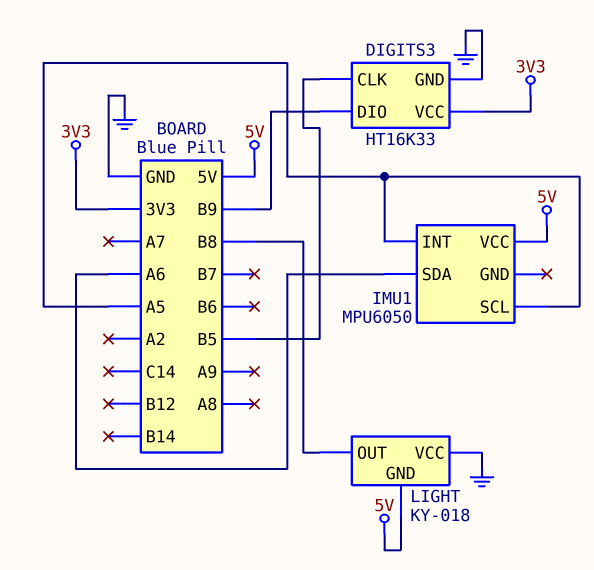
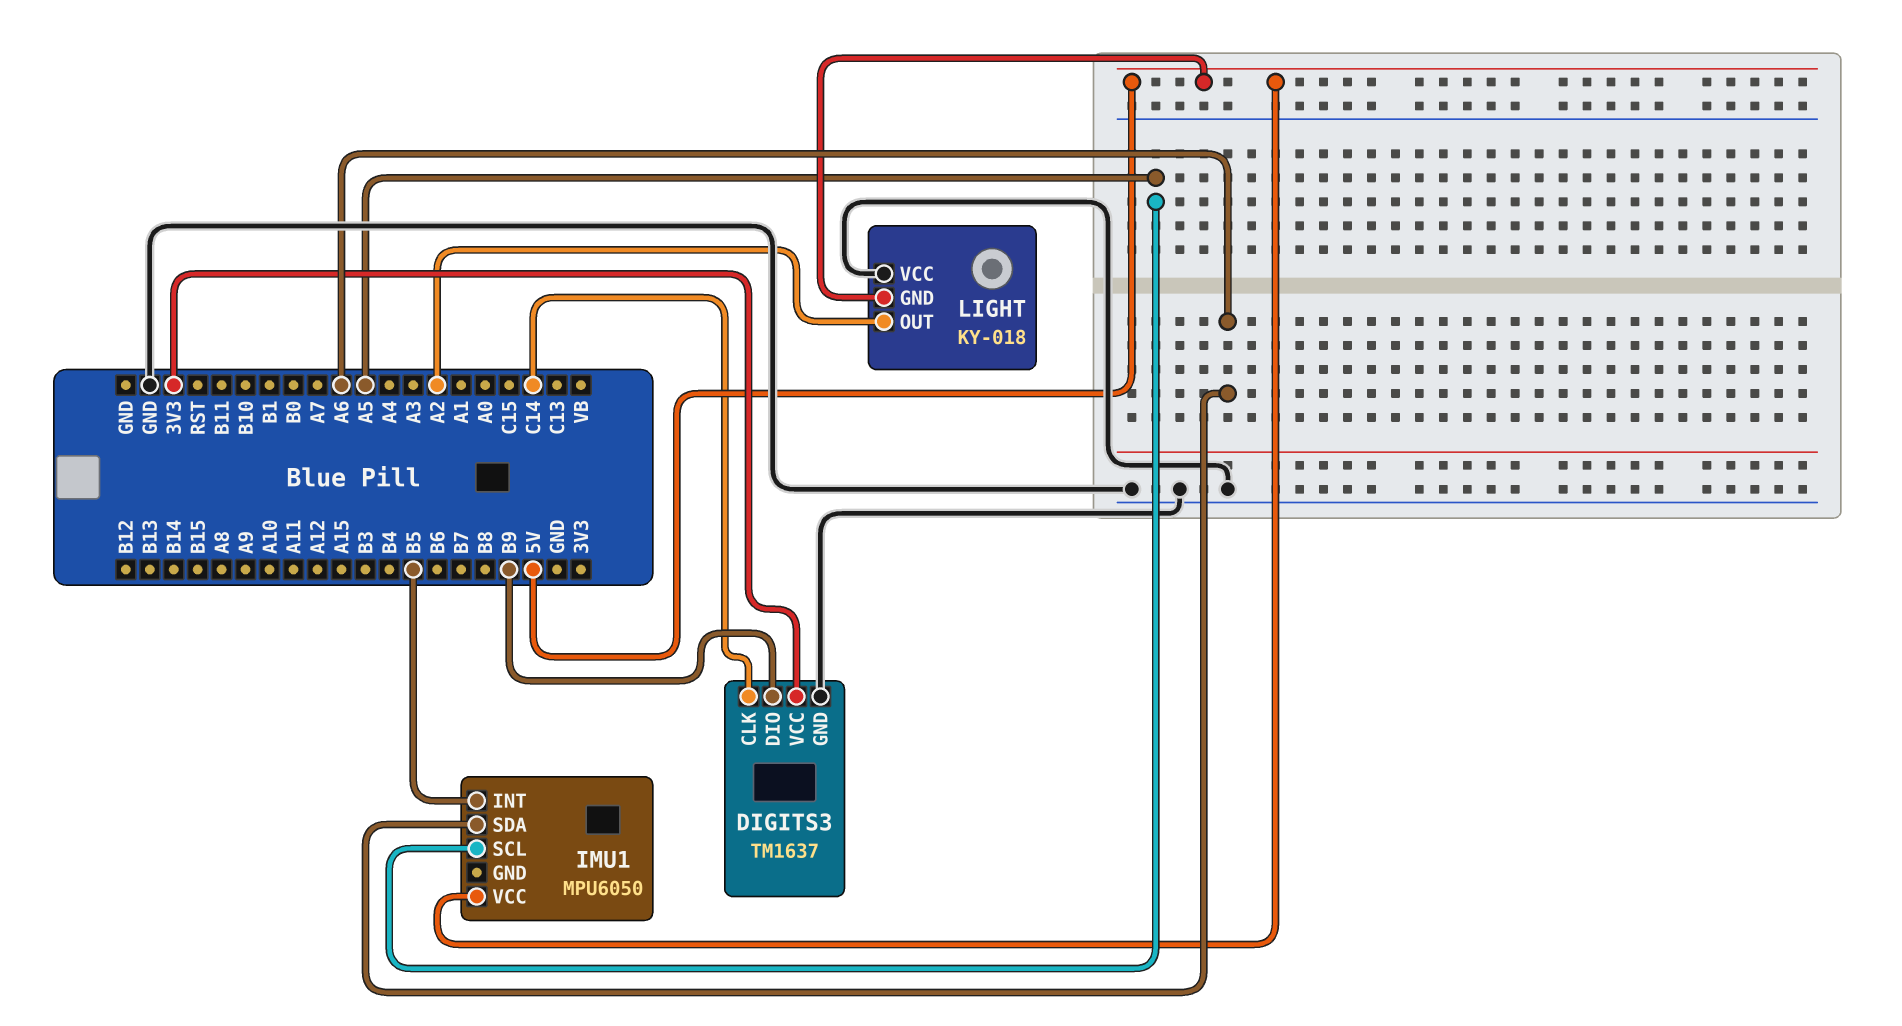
DIGITS3: HT16K33 -> TM1637
DIGITS3 pin CLK: B5 -> C14
IMU1 pin INT: A5 -> B5
LIGHT pin OUT: B8 -> A2

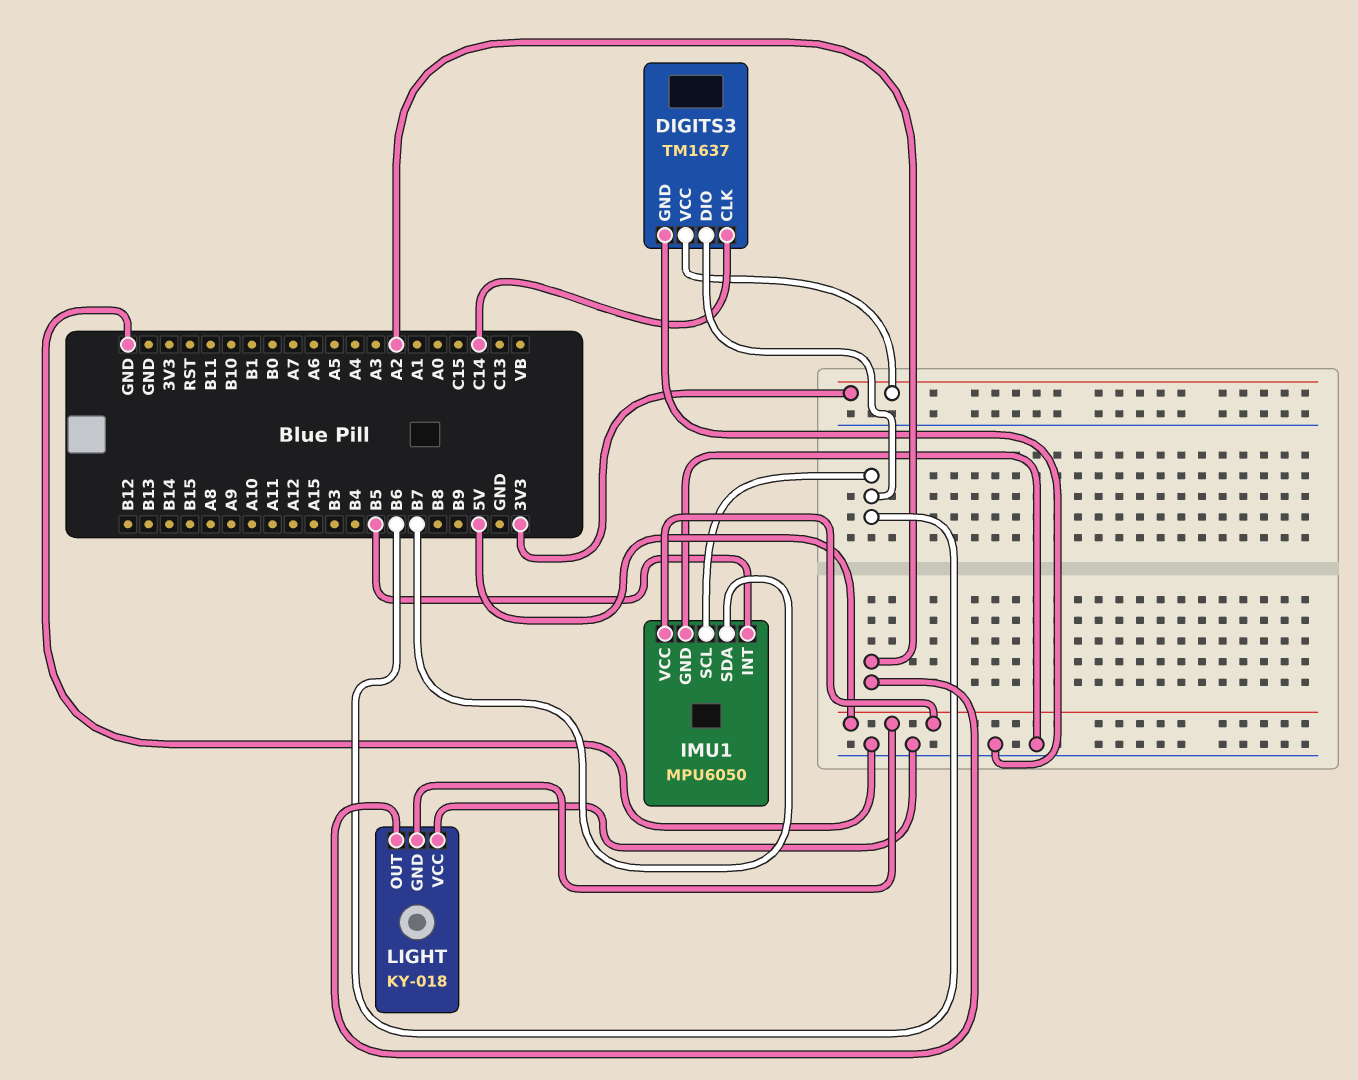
DIGITS3 pin DIO: B9 -> B6
IMU1 pin GND: none -> GND
IMU1 pin SCL: A5 -> B6
IMU1 pin SDA: A6 -> B7

